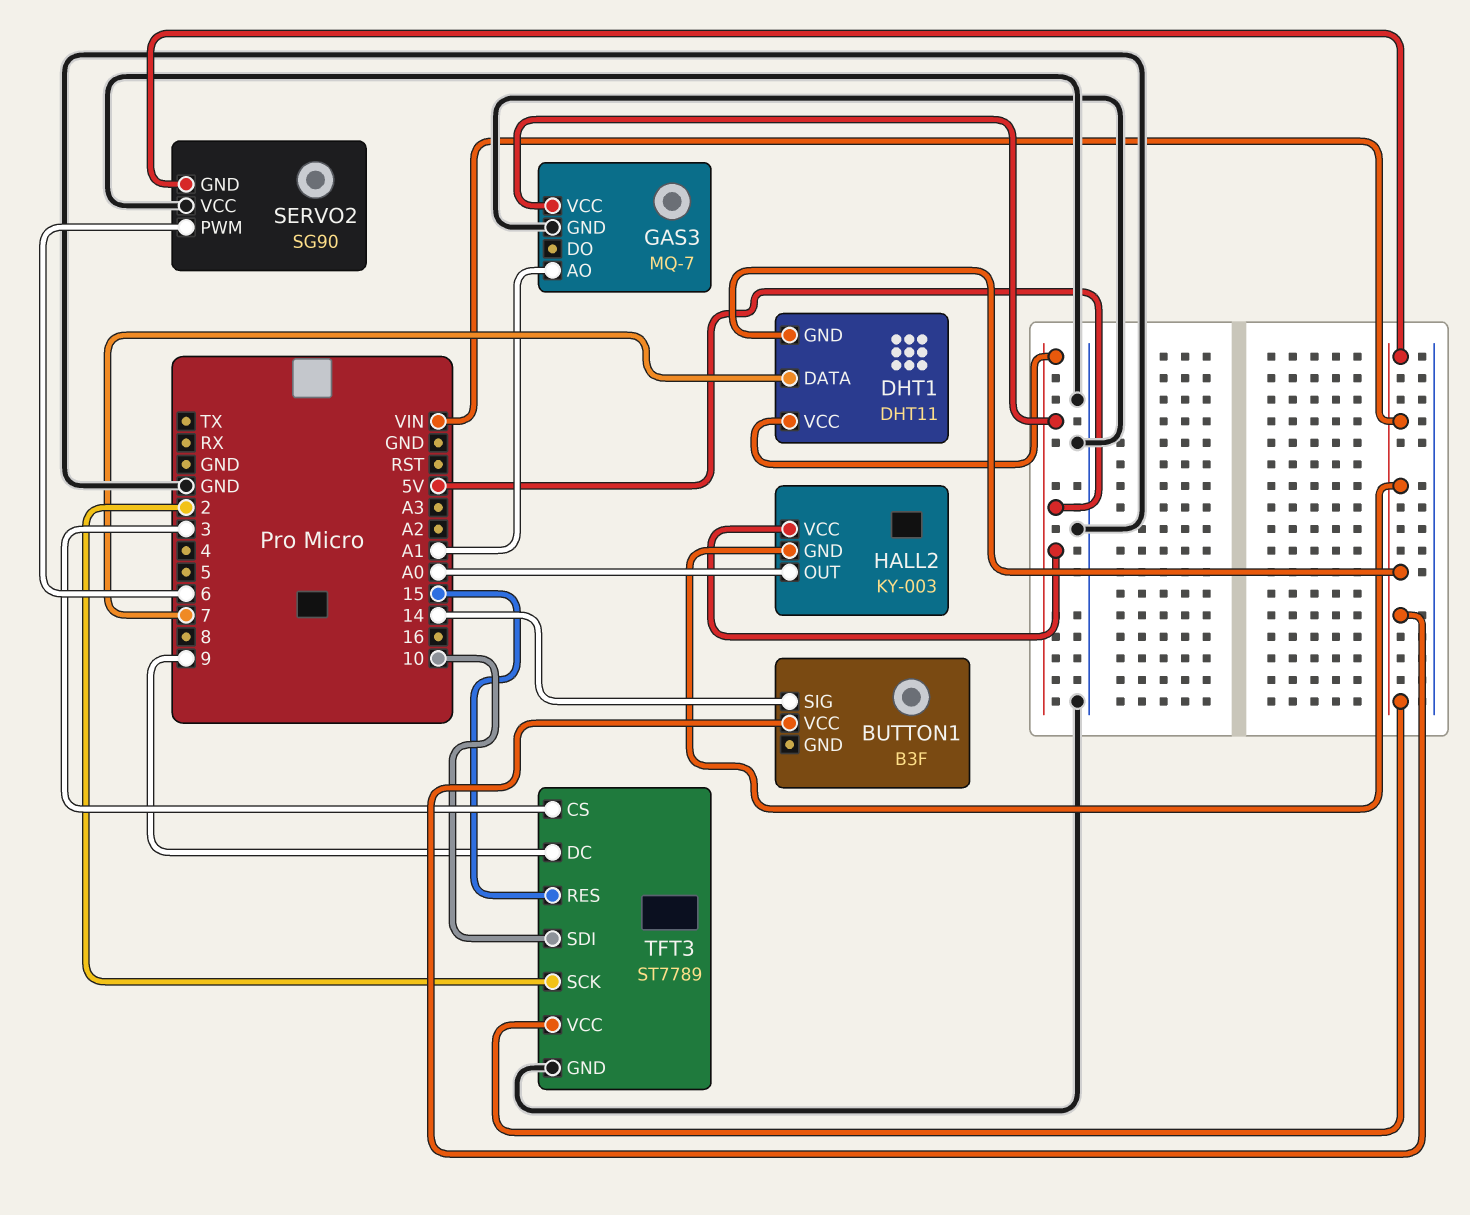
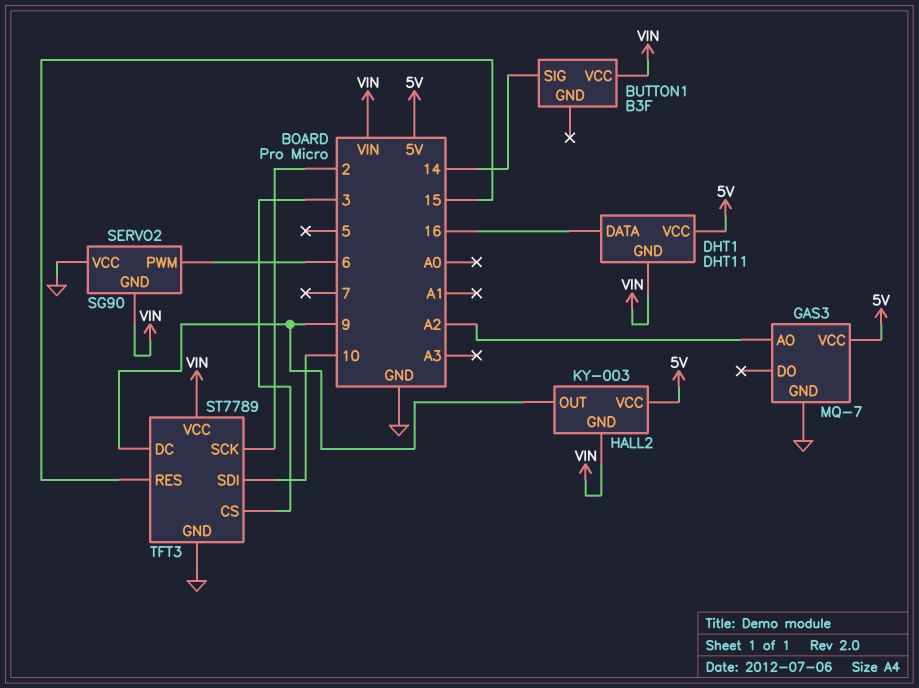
DHT1 pin DATA: 7 -> 16
GAS3 pin AO: A1 -> A2
HALL2 pin OUT: A0 -> 9

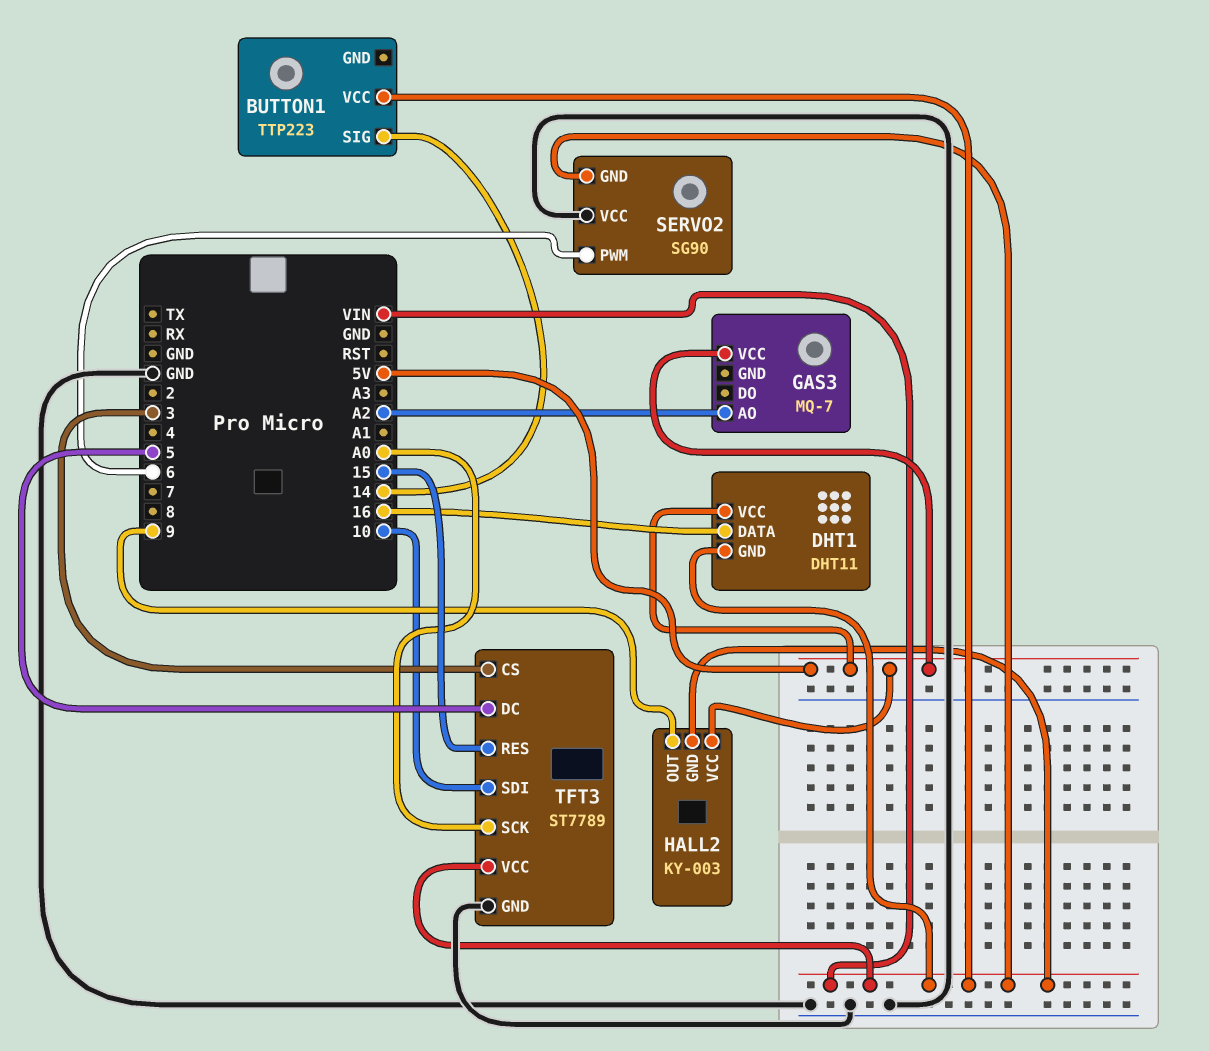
BUTTON1: B3F -> TTP223
GAS3 pin GND: GND -> none
TFT3 pin DC: 9 -> 5
TFT3 pin SCK: 2 -> A0

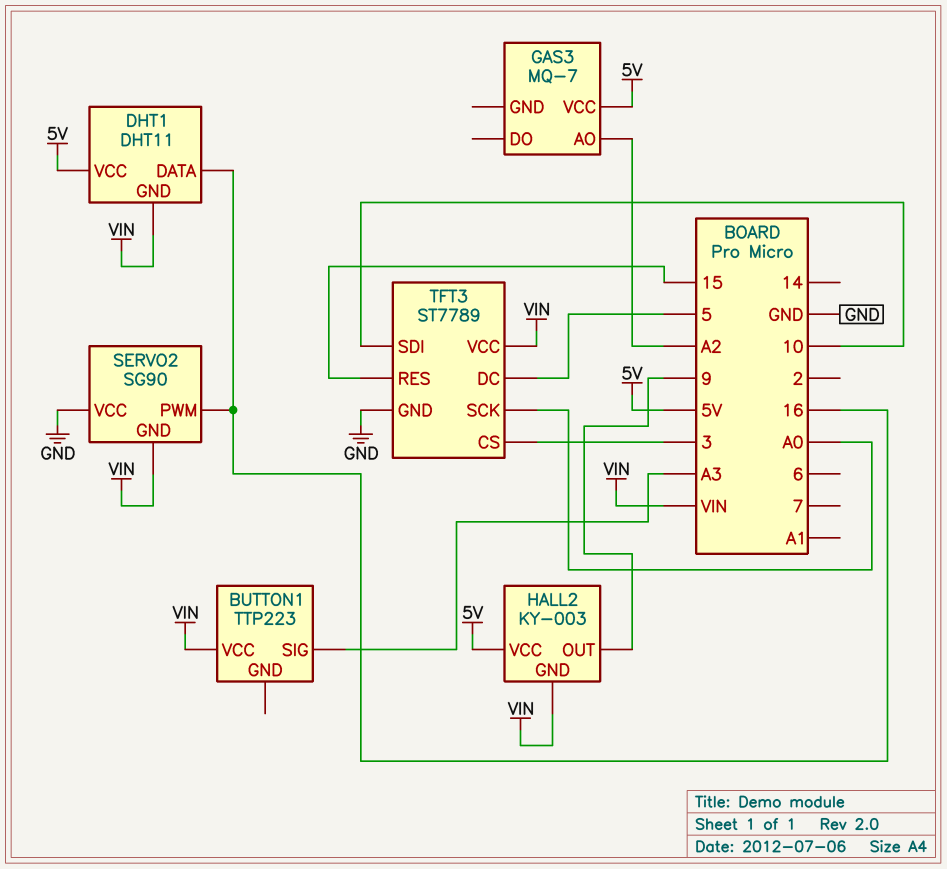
BUTTON1 pin SIG: 14 -> A3
SERVO2 pin PWM: 6 -> 16

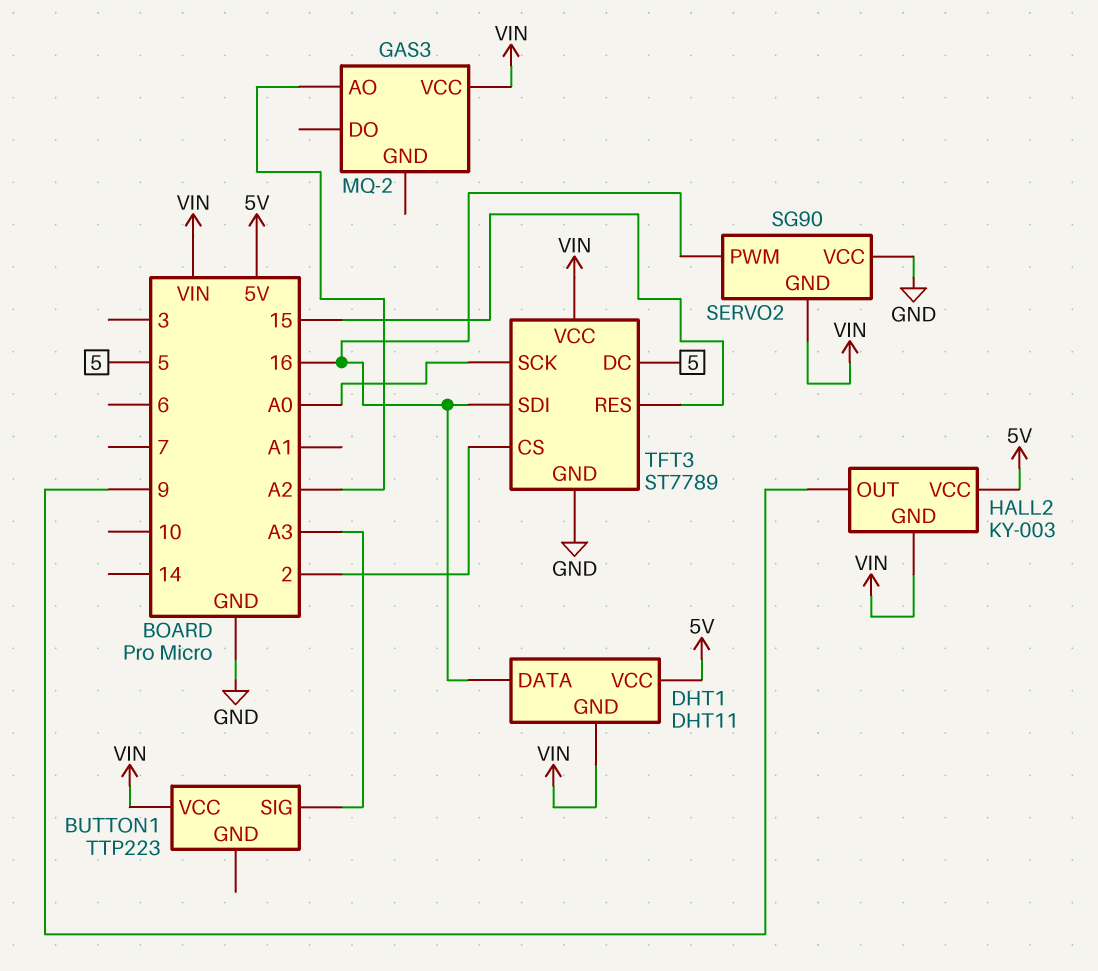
GAS3: MQ-7 -> MQ-2
GAS3 pin VCC: 5V -> VIN
TFT3 pin CS: 3 -> 2
TFT3 pin SDI: 10 -> 16

